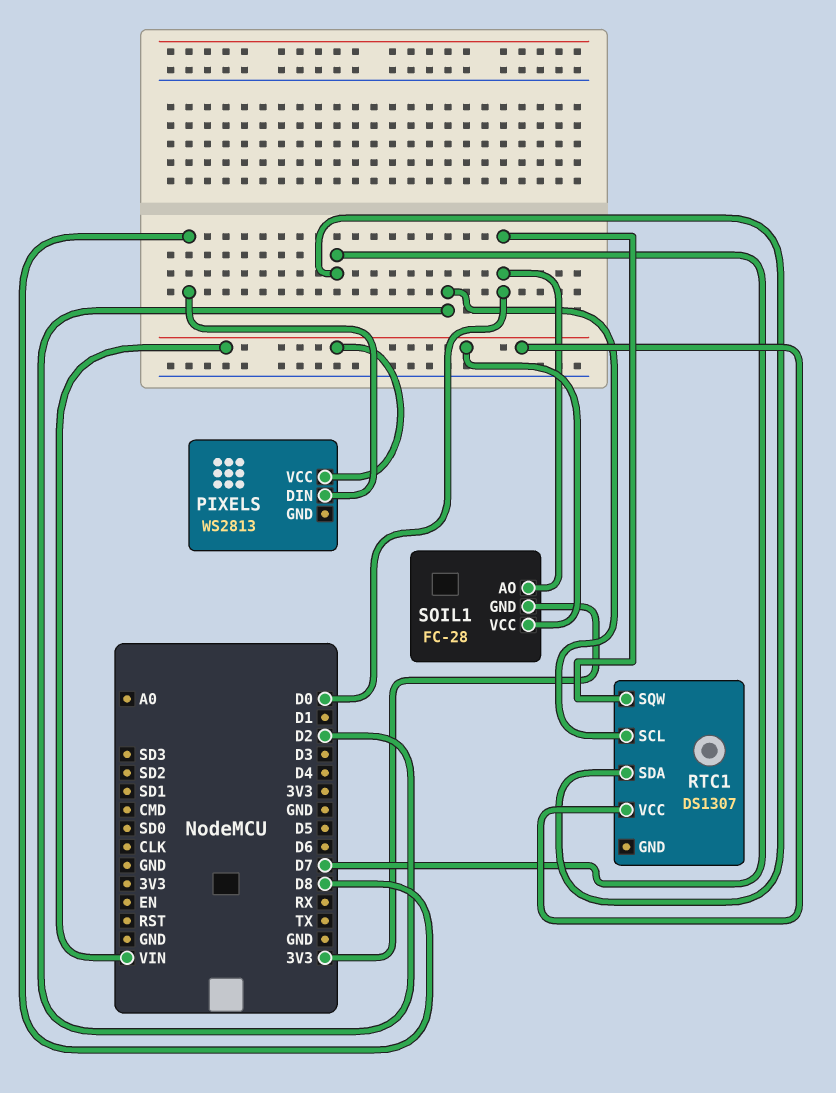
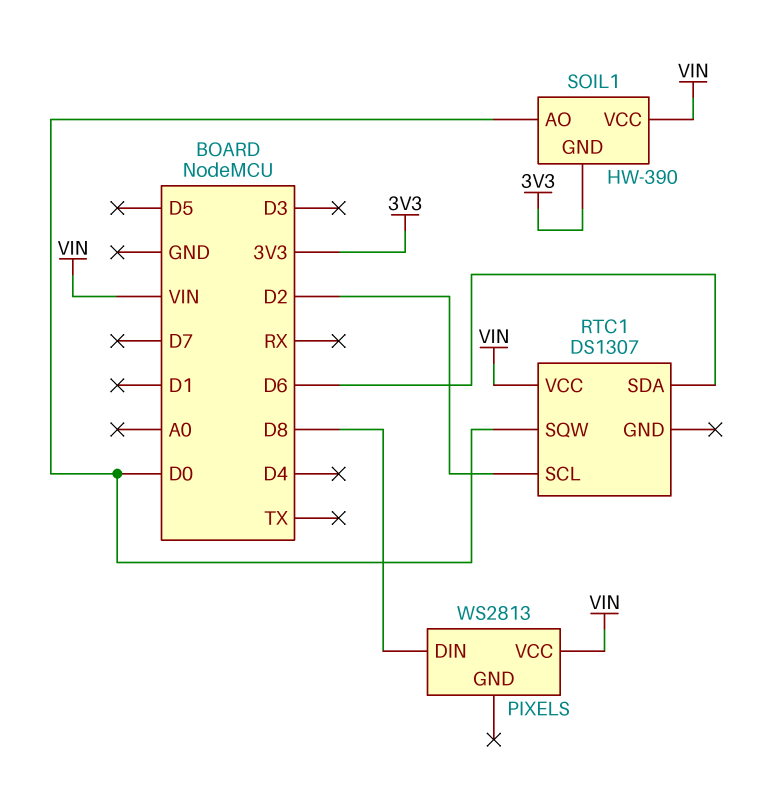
RTC1 pin SDA: D7 -> D6
SOIL1: FC-28 -> HW-390

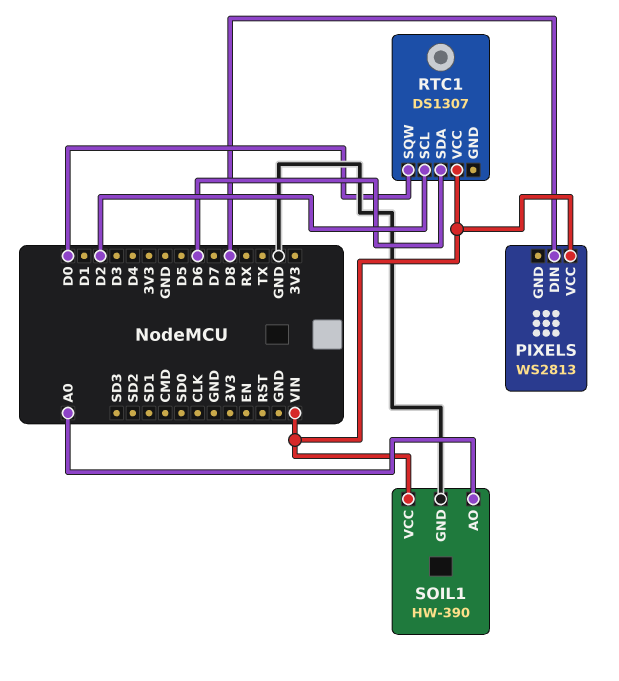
SOIL1 pin AO: D0 -> A0
SOIL1 pin GND: 3V3 -> GND

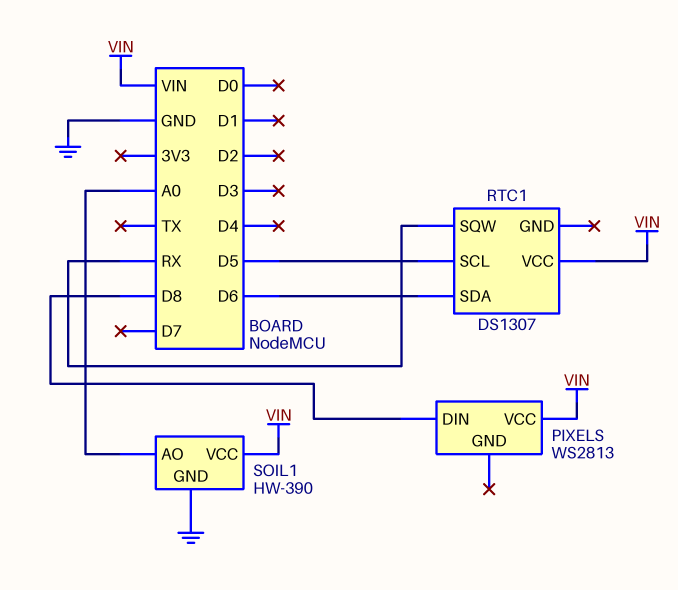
RTC1 pin SCL: D2 -> D5
RTC1 pin SQW: D0 -> RX

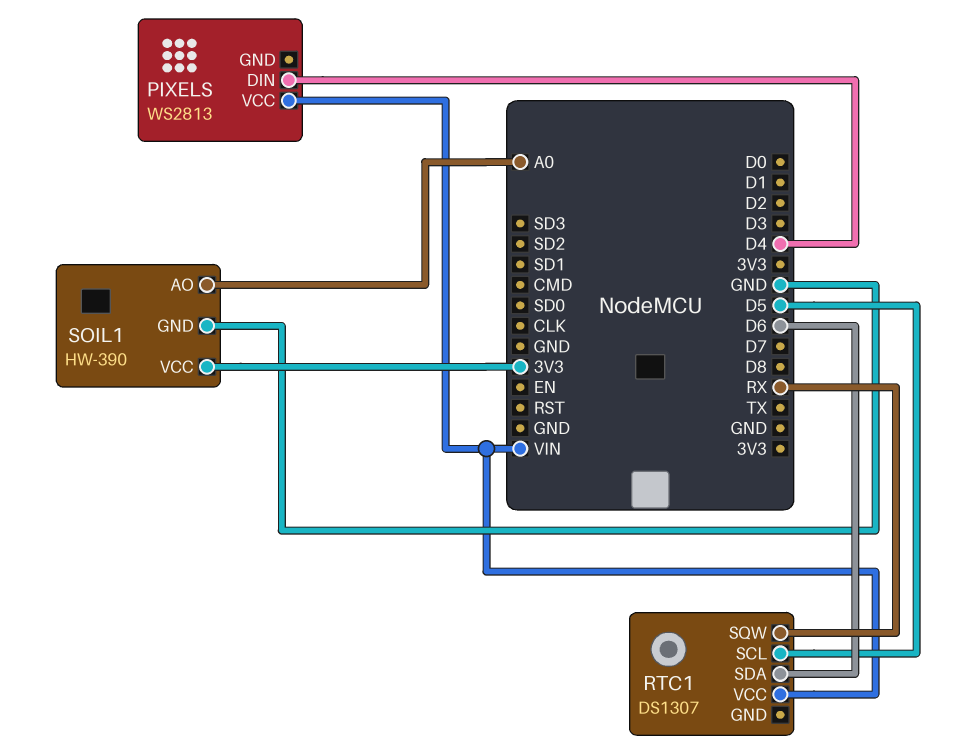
PIXELS pin DIN: D8 -> D4
SOIL1 pin VCC: VIN -> 3V3

